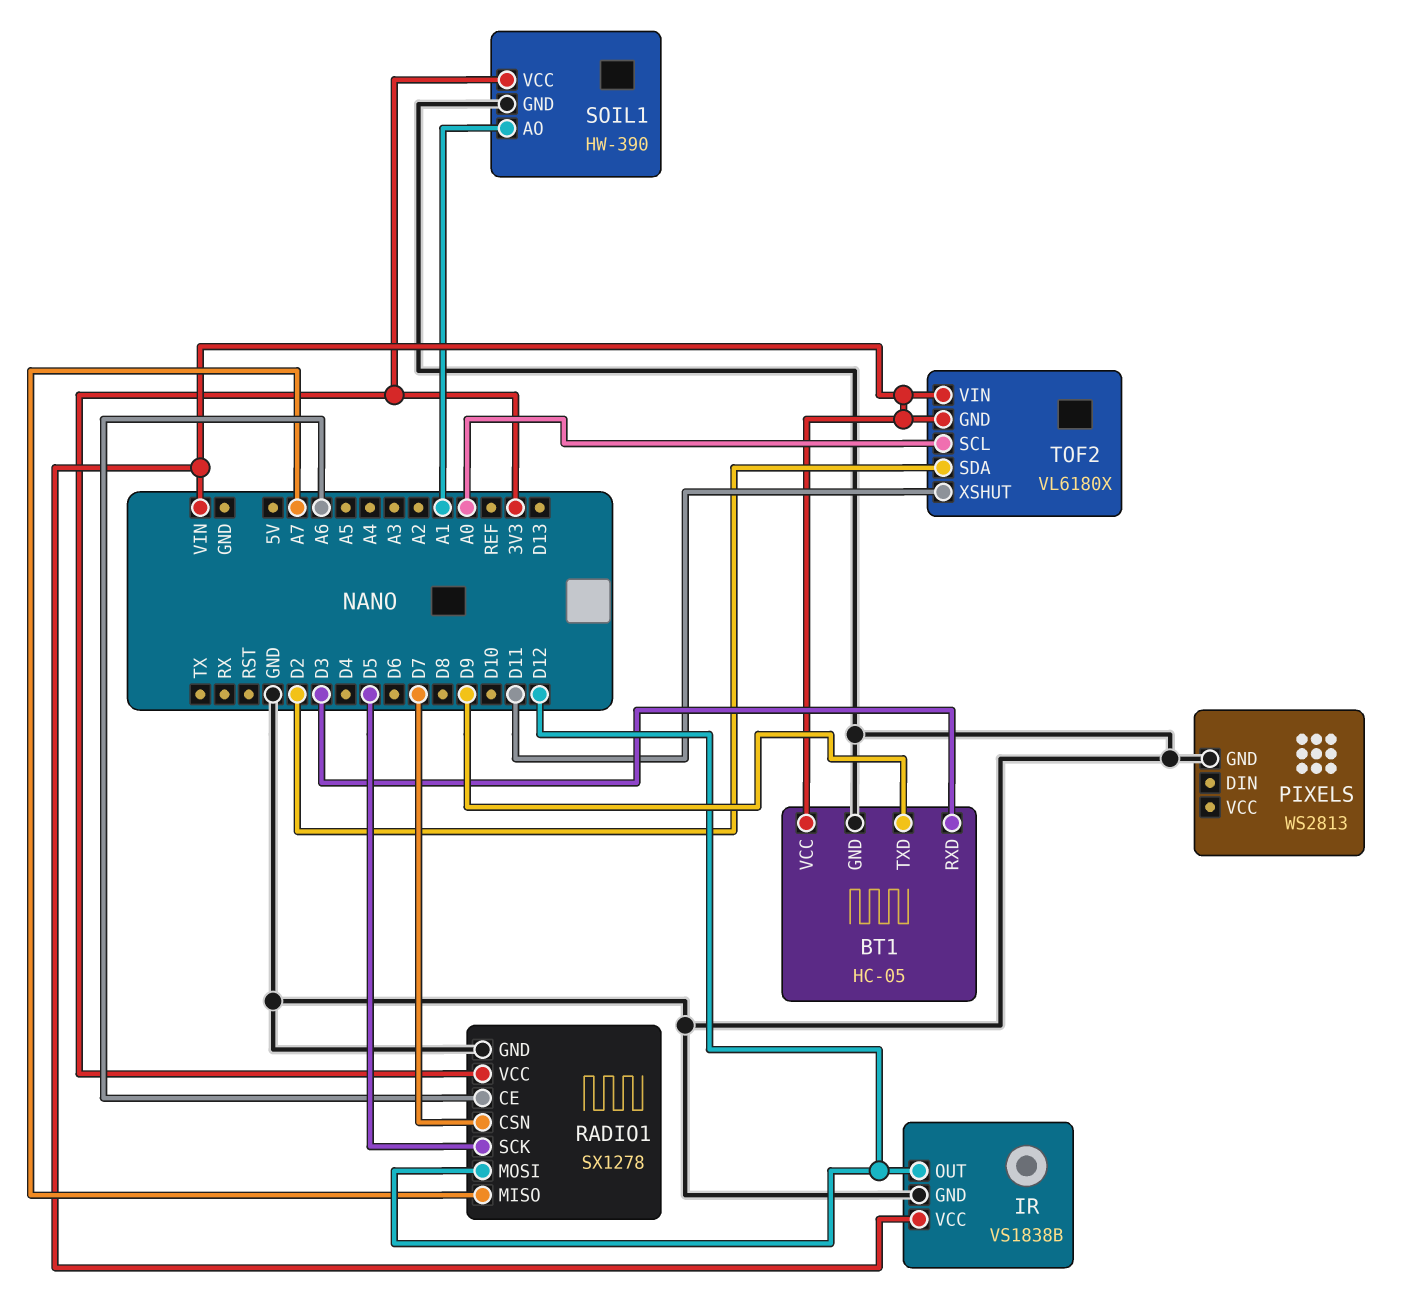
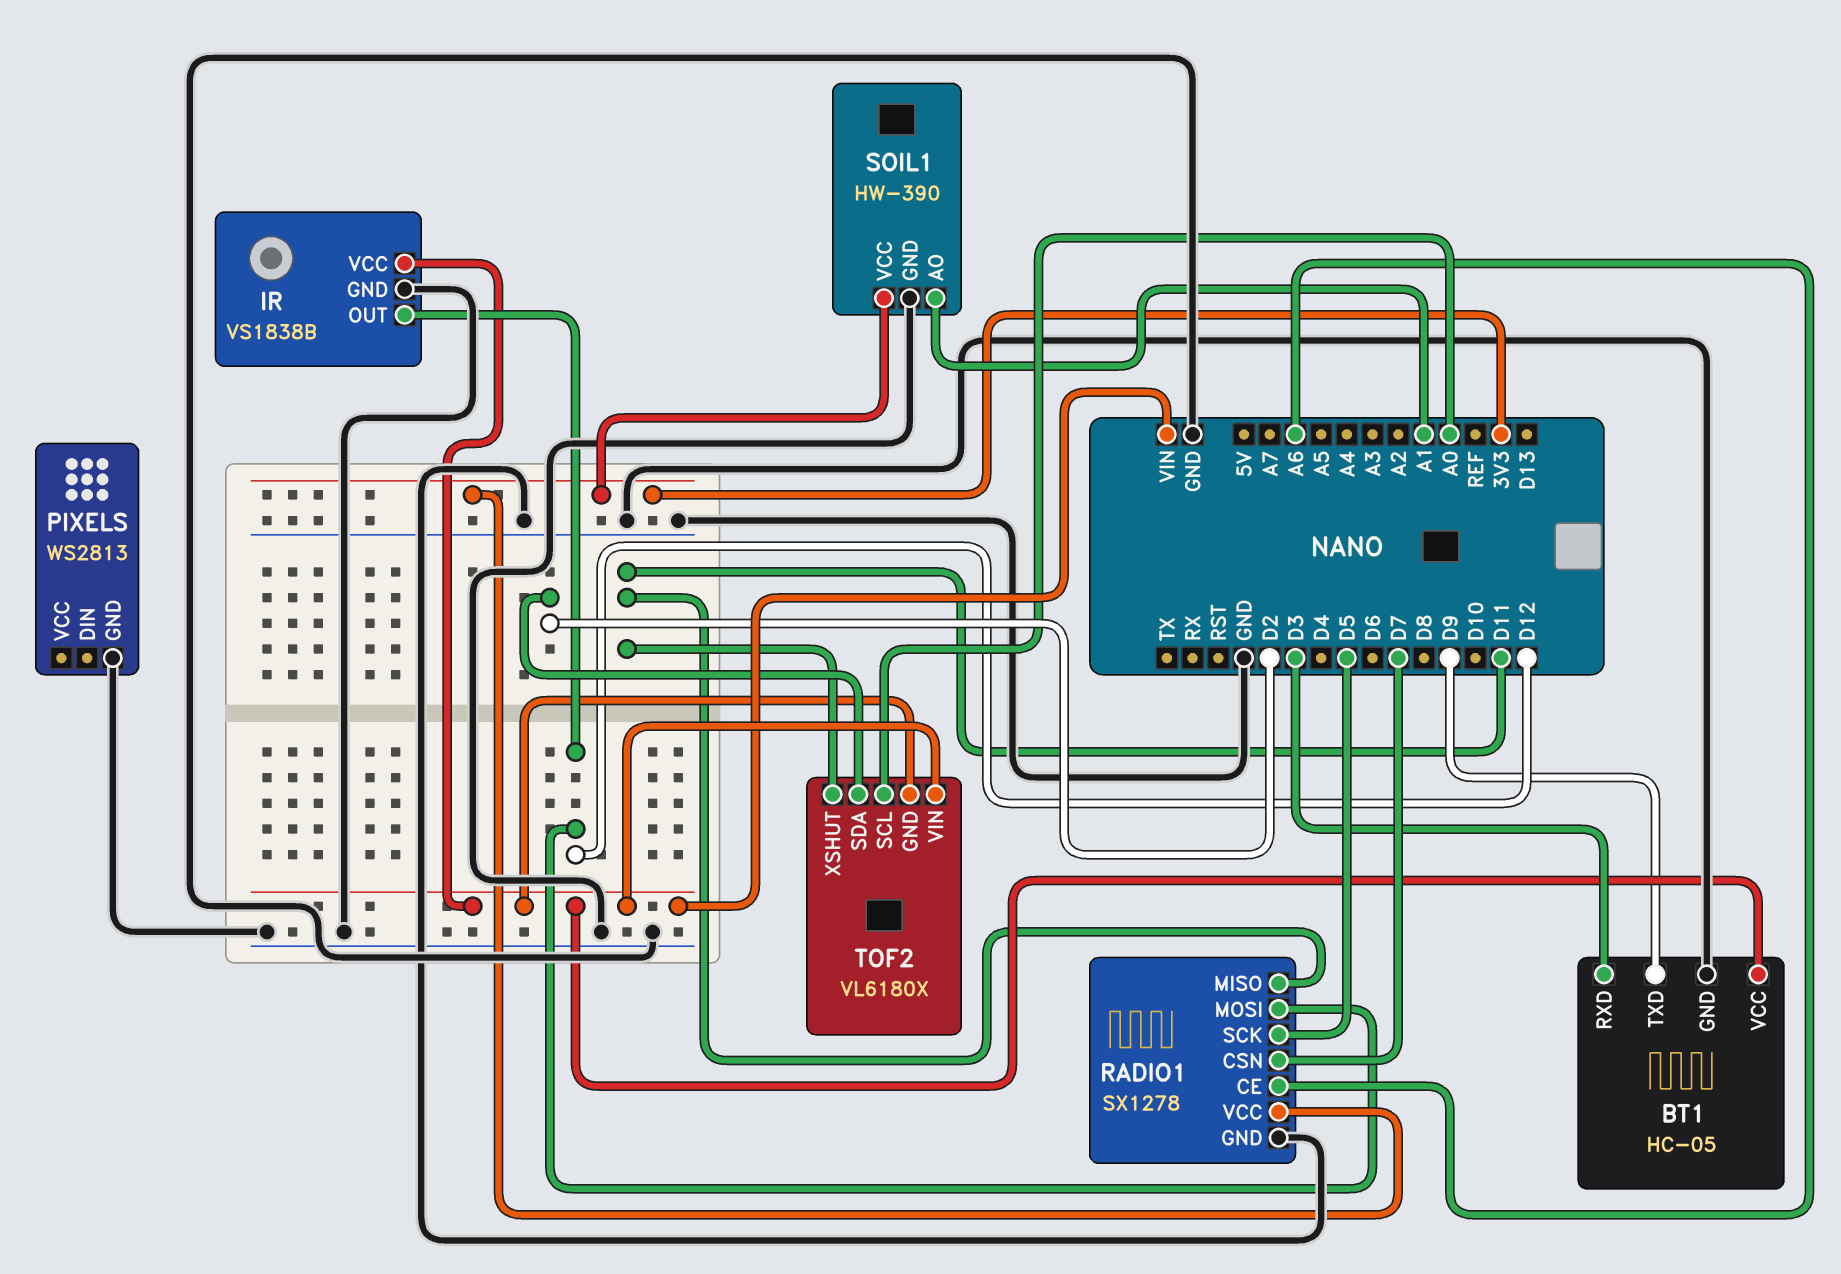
RADIO1 pin MISO: A7 -> D11

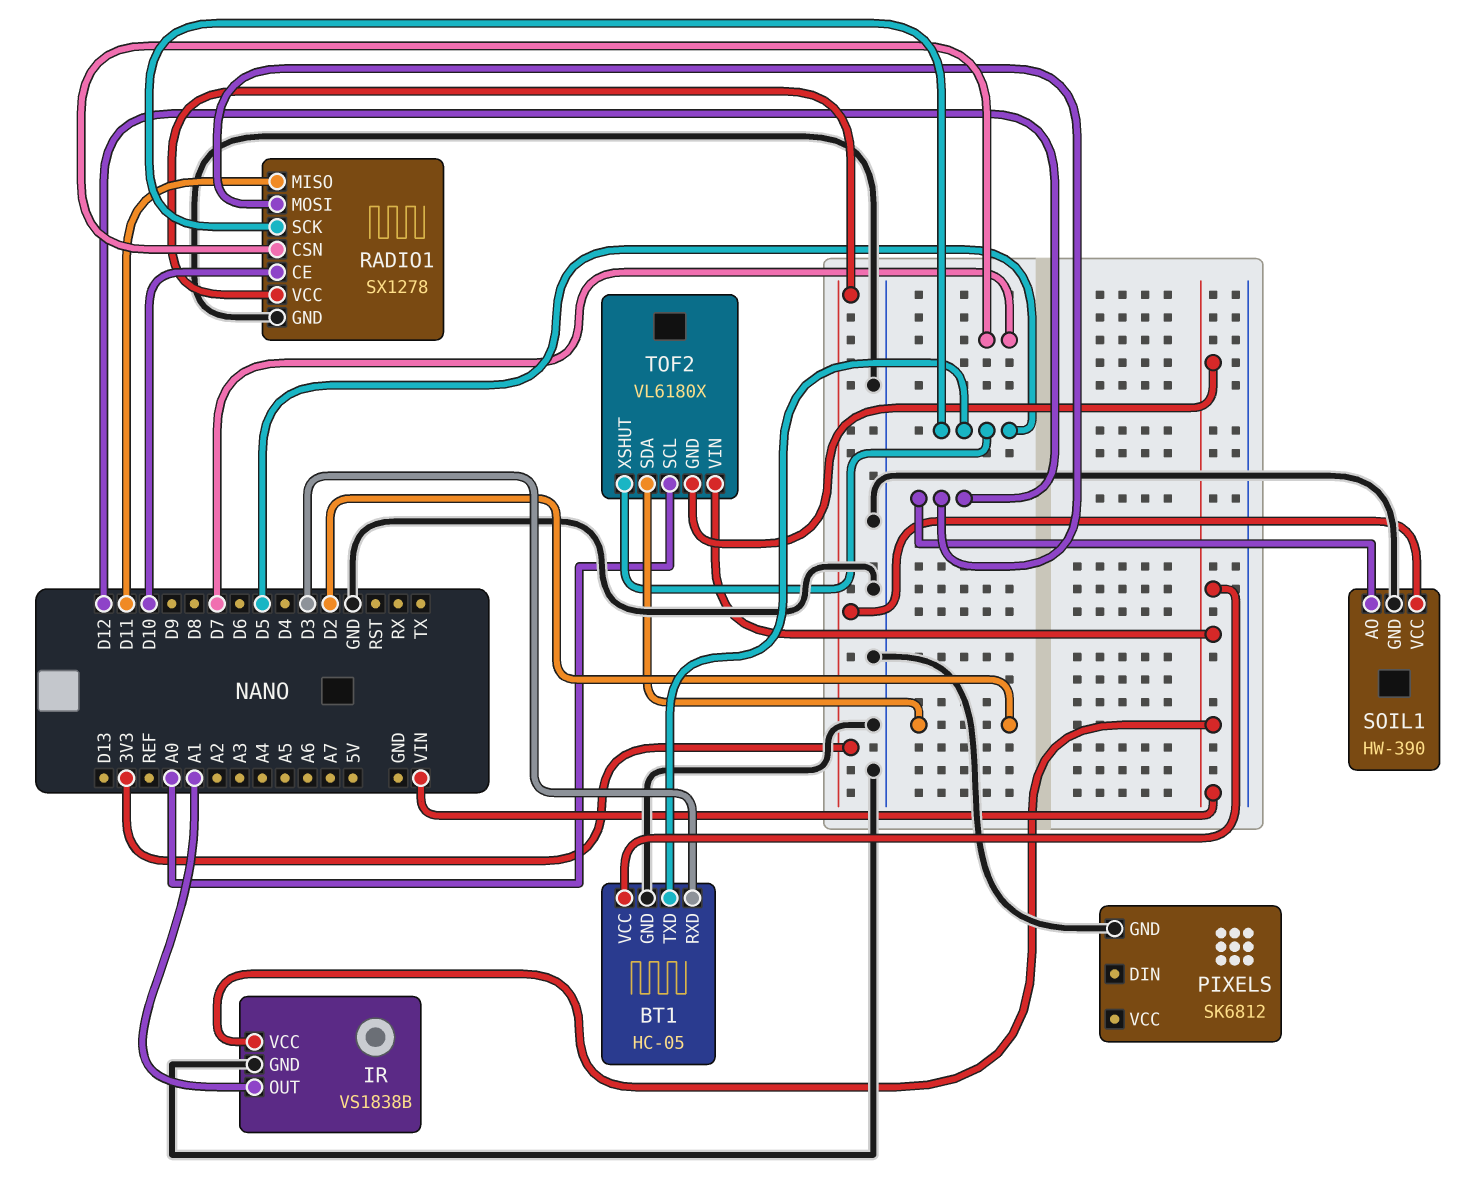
BT1 pin TXD: D9 -> D5
IR pin OUT: D12 -> A1
PIXELS: WS2813 -> SK6812
RADIO1 pin CE: A6 -> D10
SOIL1 pin AO: A1 -> D12
TOF2 pin XSHUT: D11 -> D5

